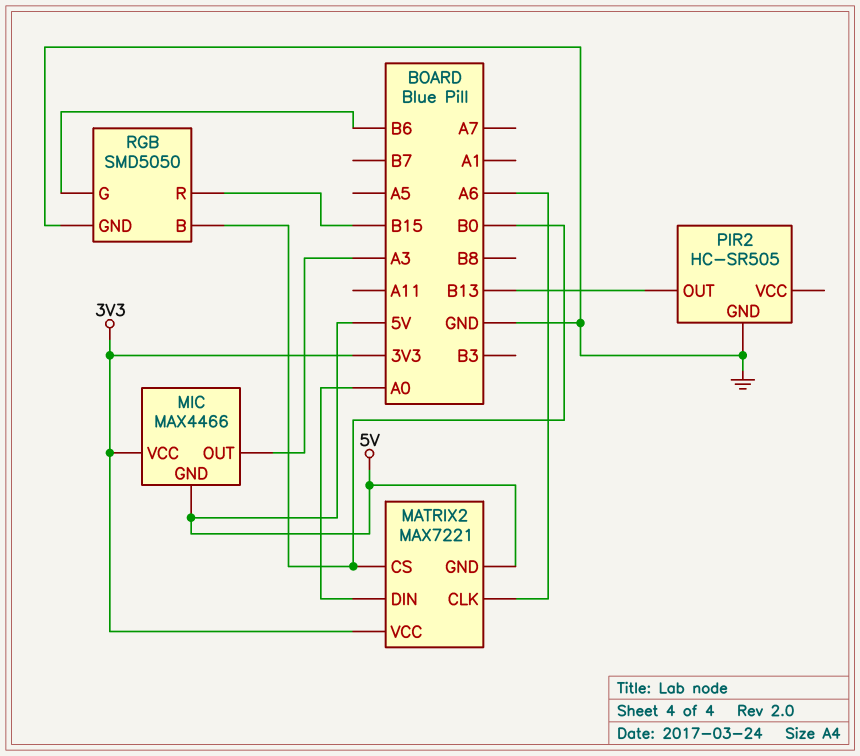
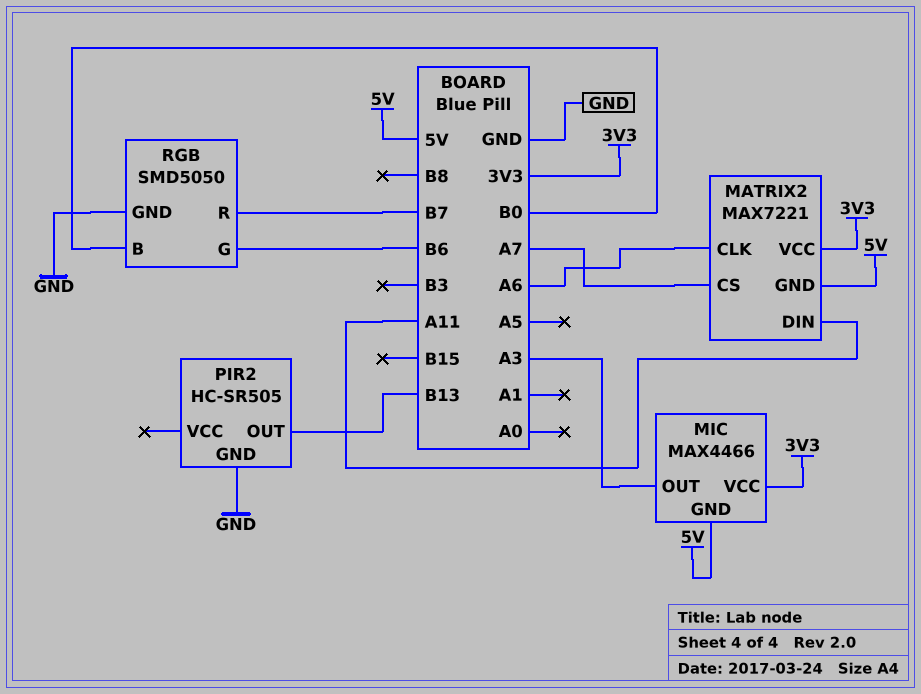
MATRIX2 pin CS: B0 -> A7
MATRIX2 pin DIN: A0 -> A11
RGB pin R: B15 -> B7

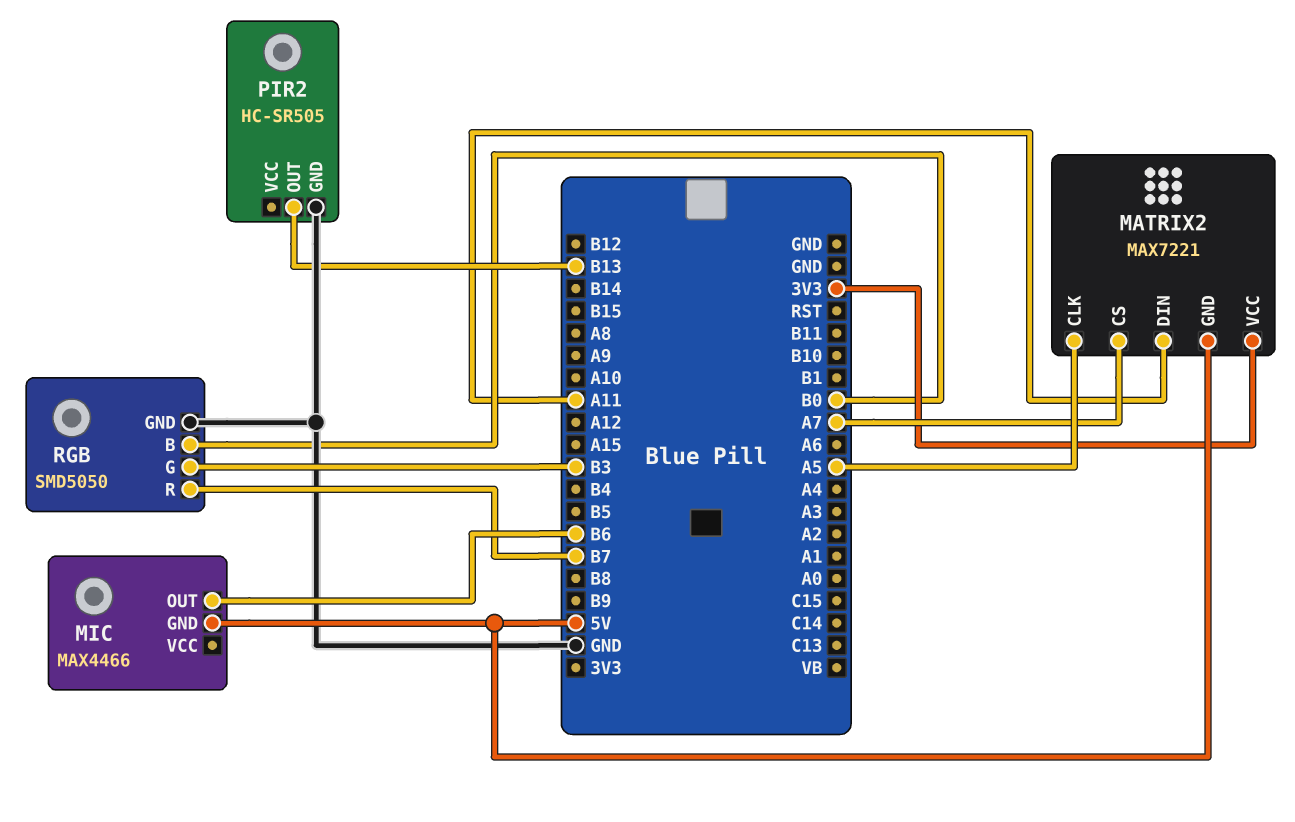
MATRIX2 pin CLK: A6 -> A5
MIC pin OUT: A3 -> B6
MIC pin VCC: 3V3 -> none
RGB pin G: B6 -> B3

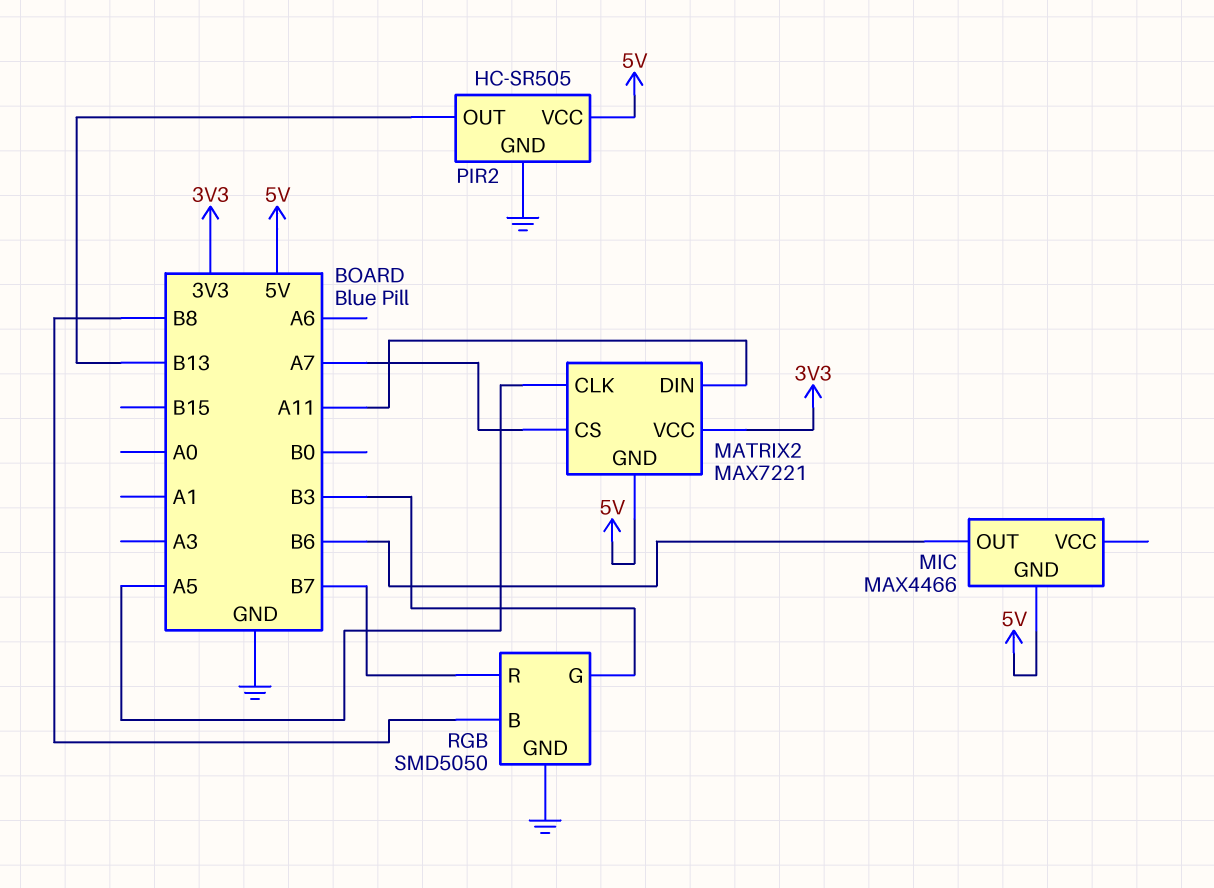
PIR2 pin VCC: none -> 5V
RGB pin B: B0 -> B8

